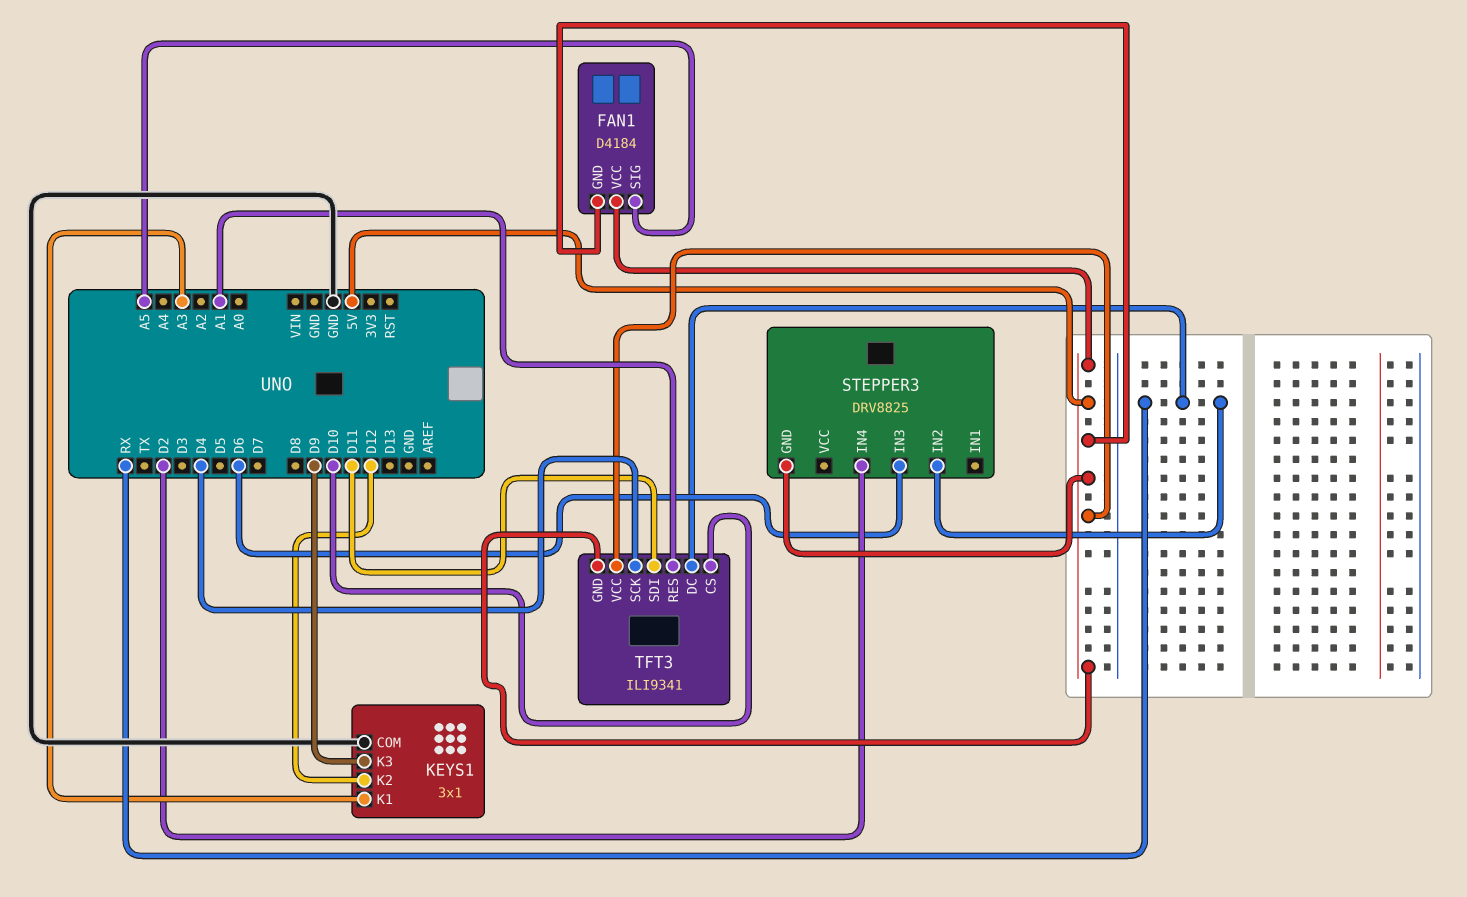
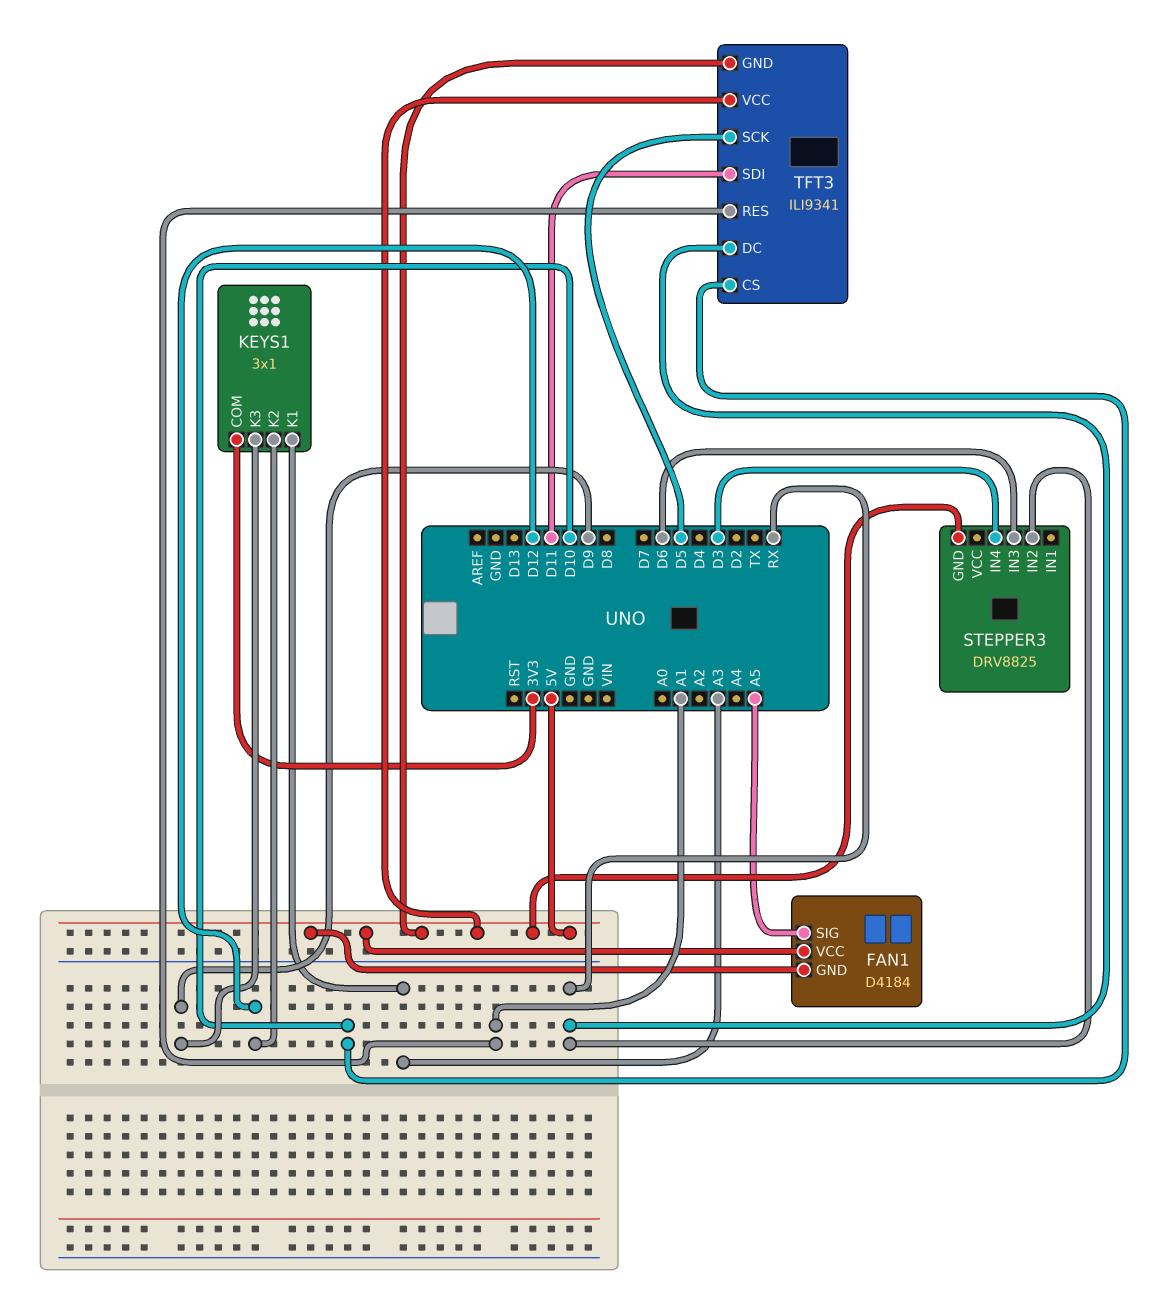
KEYS1 pin COM: GND -> 3V3
STEPPER3 pin IN4: D2 -> D3
TFT3 pin SCK: D4 -> D5

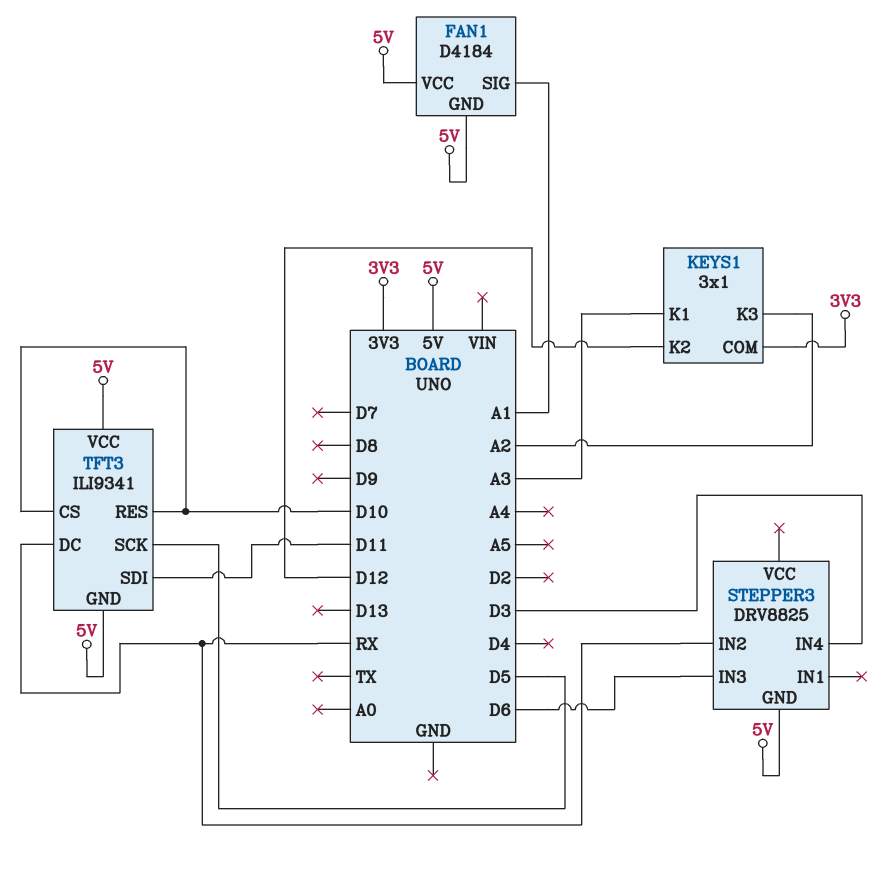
FAN1 pin SIG: A5 -> A1
KEYS1 pin K3: D9 -> A2
TFT3 pin RES: A1 -> D10

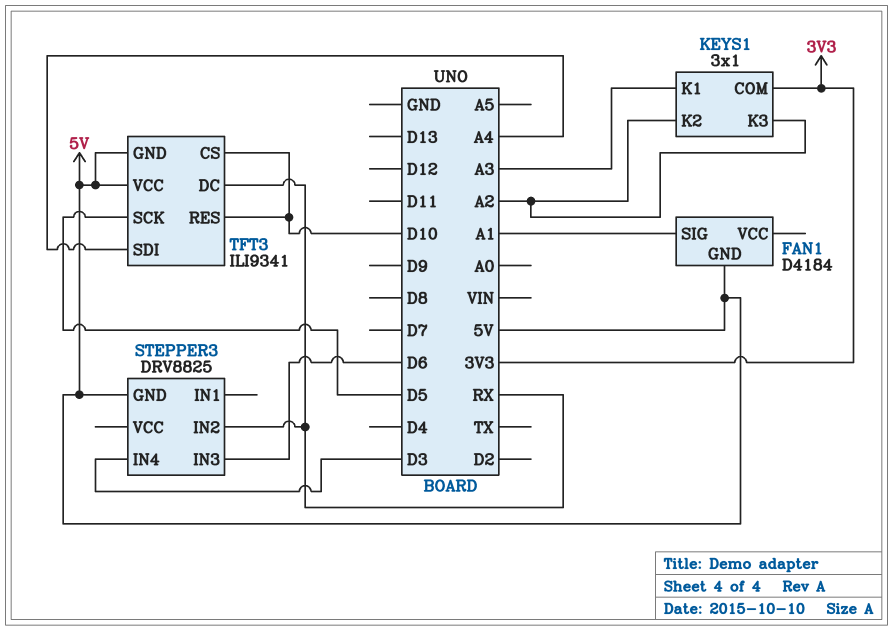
FAN1 pin VCC: 5V -> none
KEYS1 pin K2: D12 -> A2
TFT3 pin SDI: D11 -> A4

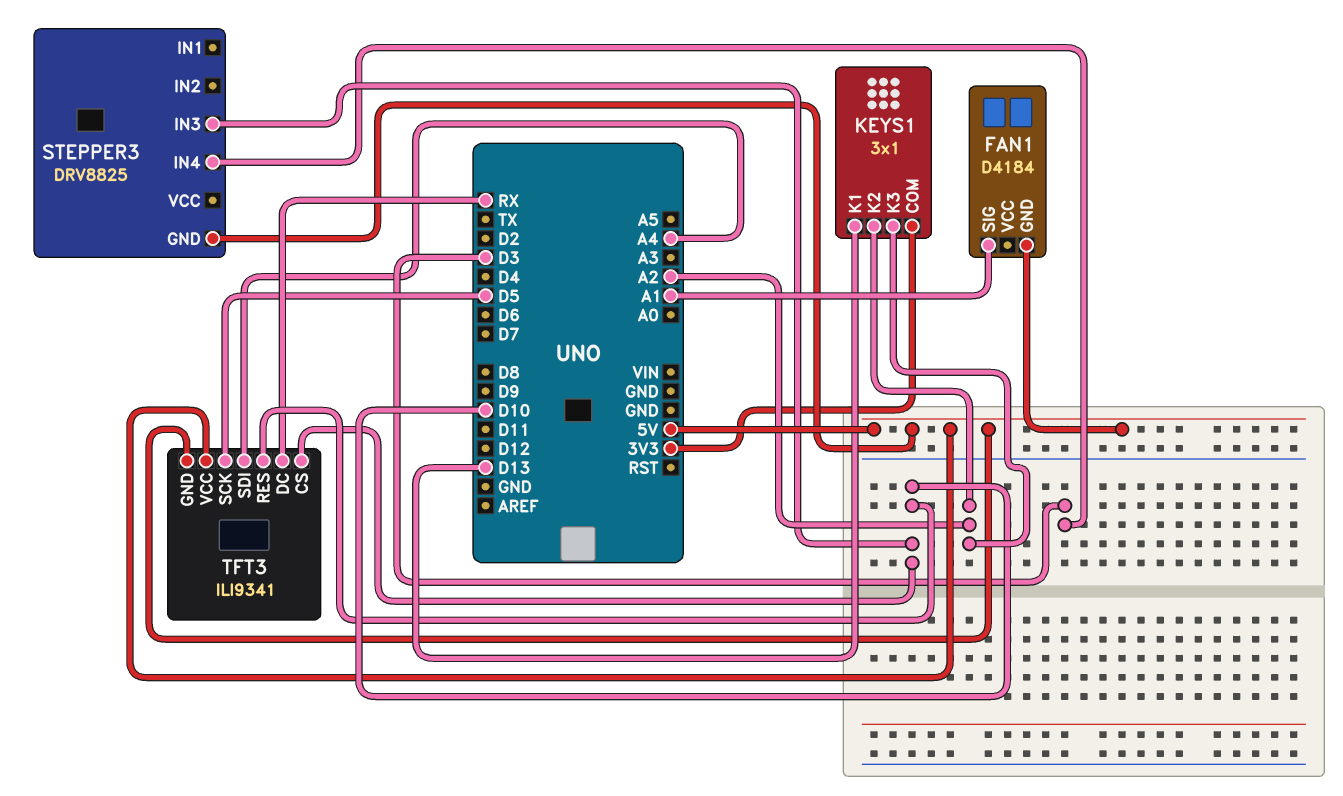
KEYS1 pin K1: A3 -> D13
STEPPER3 pin IN2: RX -> none
STEPPER3 pin IN3: D6 -> D10

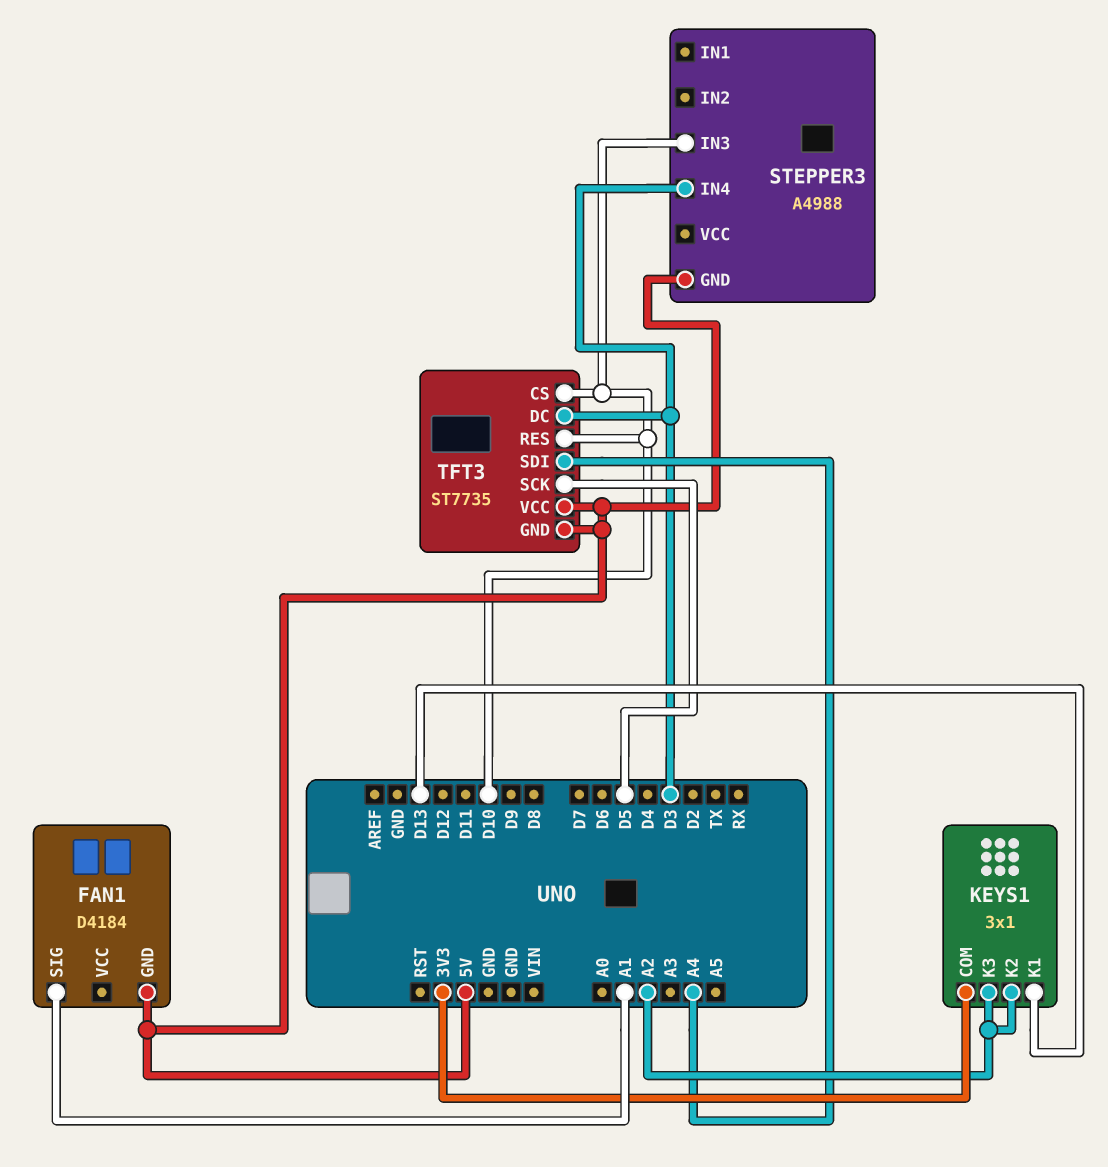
STEPPER3: DRV8825 -> A4988
TFT3: ILI9341 -> ST7735
TFT3 pin DC: RX -> D3

